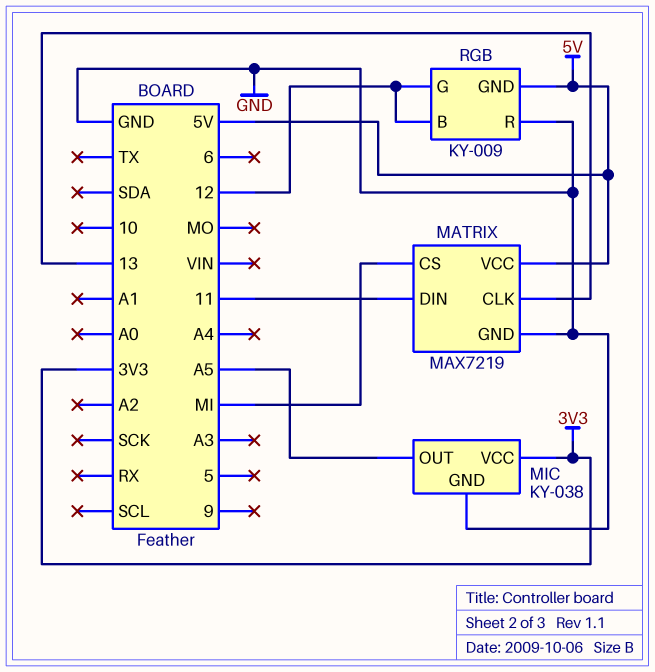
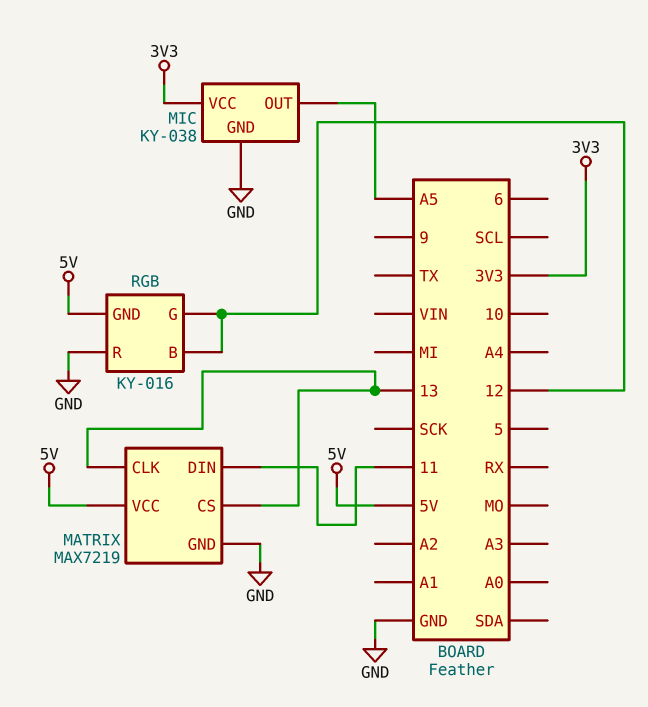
MATRIX pin CS: MI -> 13
RGB: KY-009 -> KY-016

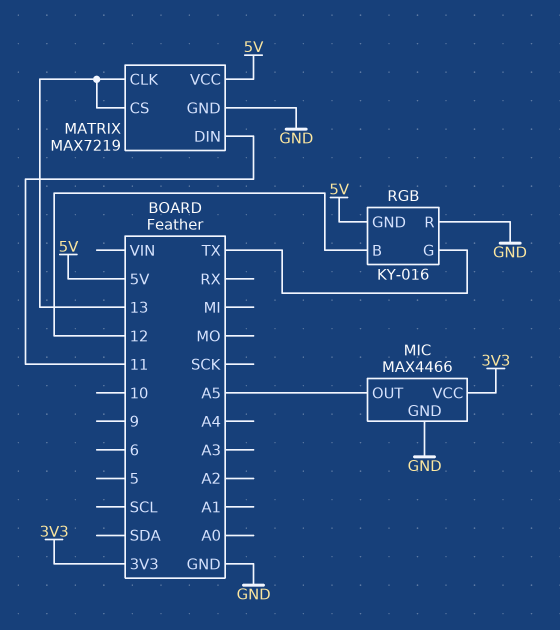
MIC: KY-038 -> MAX4466
RGB pin G: 12 -> TX

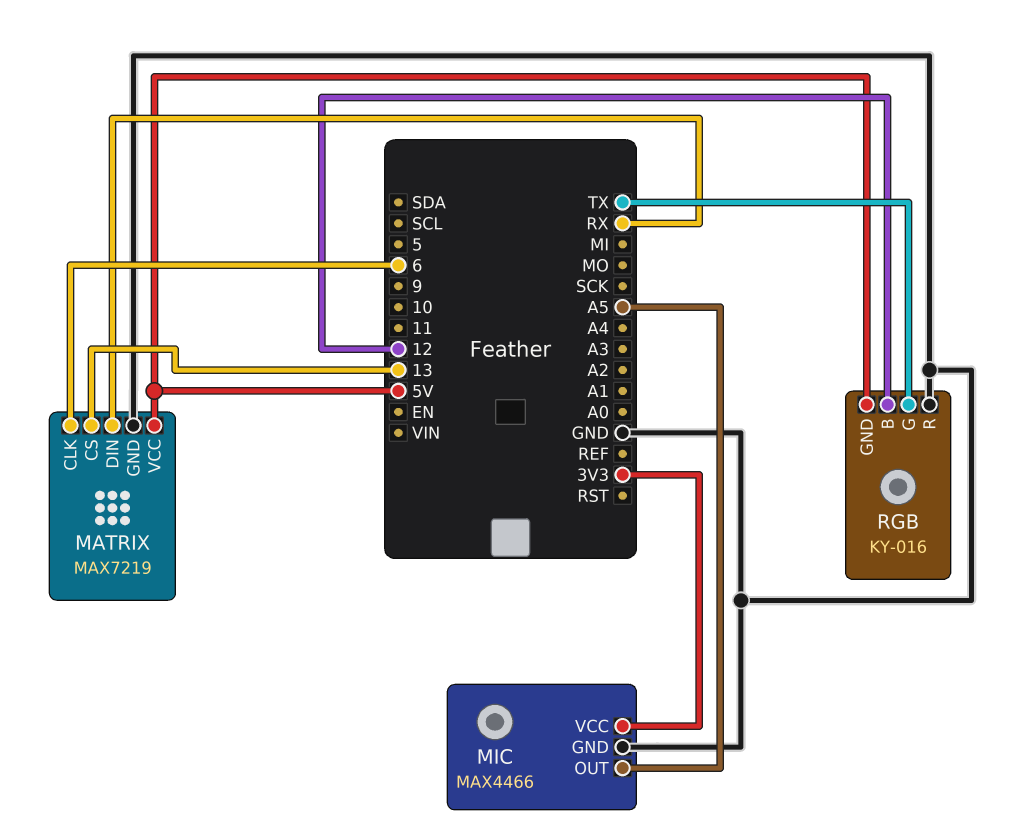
MATRIX pin CLK: 13 -> 6
MATRIX pin DIN: 11 -> RX

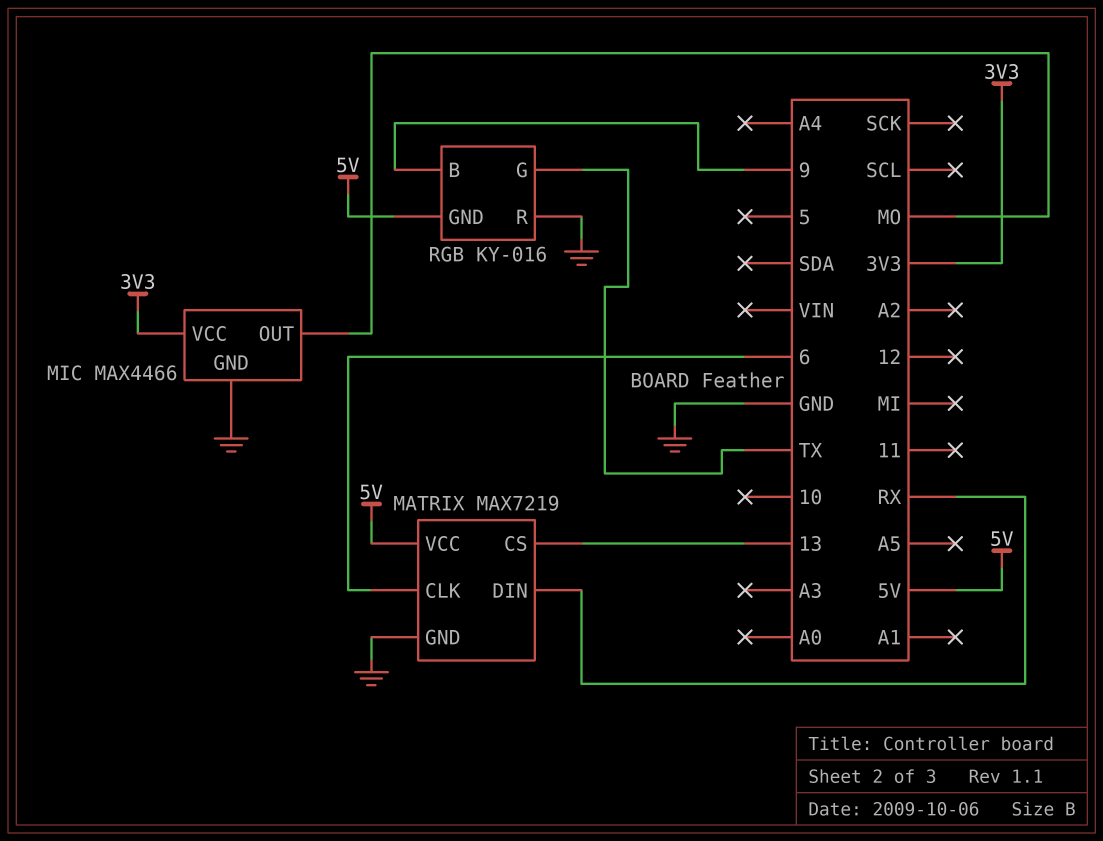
MIC pin OUT: A5 -> MO
RGB pin B: 12 -> 9

